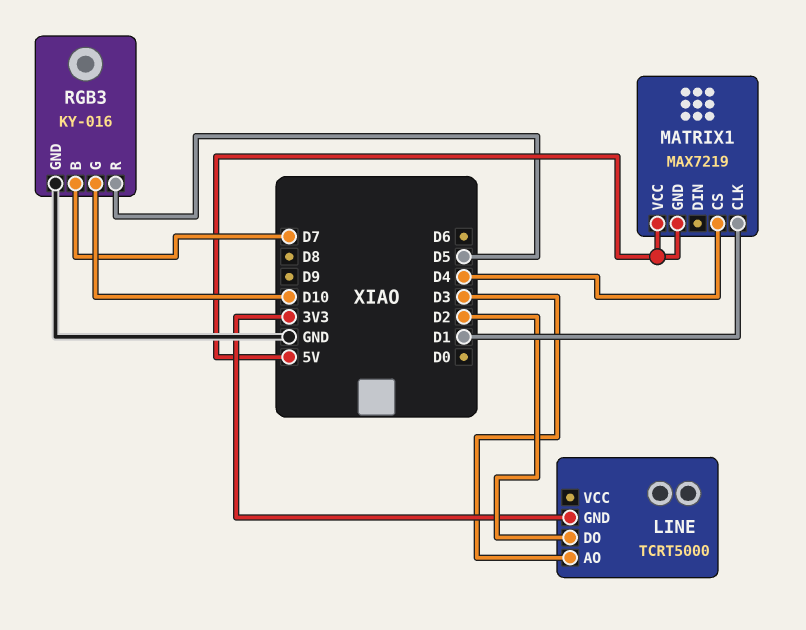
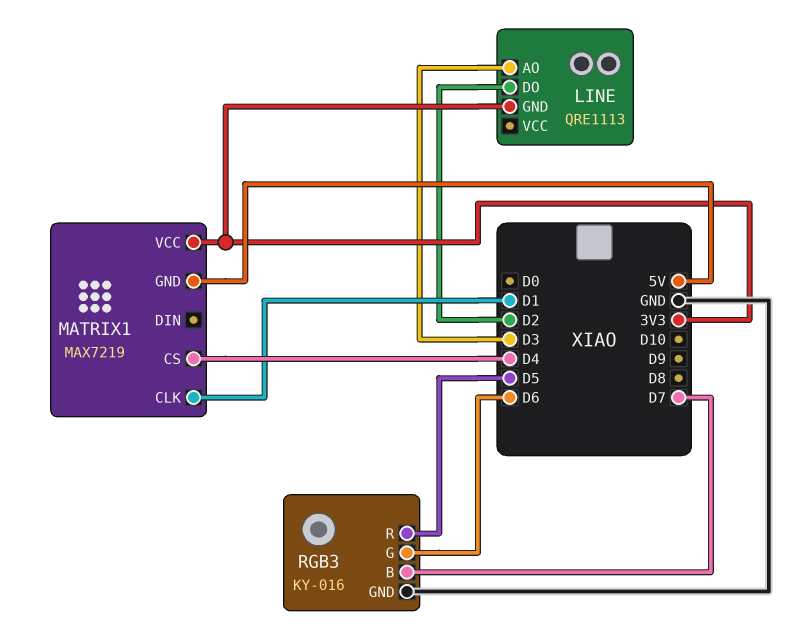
LINE: TCRT5000 -> QRE1113
MATRIX1 pin VCC: 5V -> 3V3
RGB3 pin G: D10 -> D6

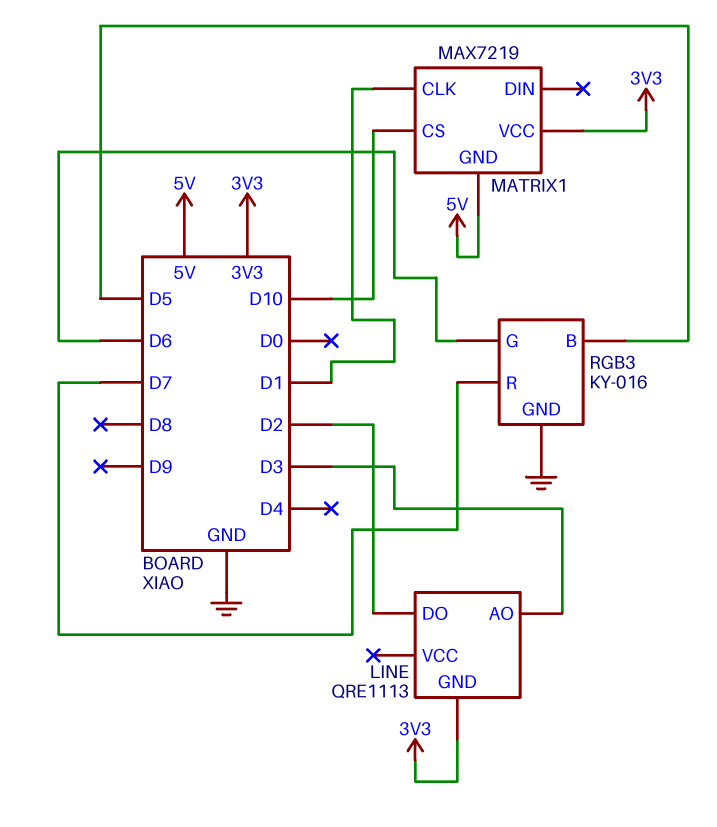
MATRIX1 pin CS: D4 -> D10
RGB3 pin B: D7 -> D5
RGB3 pin R: D5 -> D7

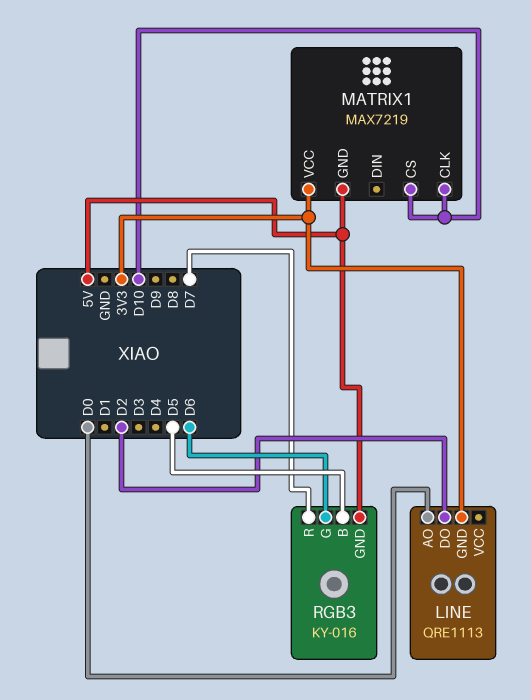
LINE pin AO: D3 -> D0
MATRIX1 pin CLK: D1 -> D10
RGB3 pin GND: GND -> 5V

